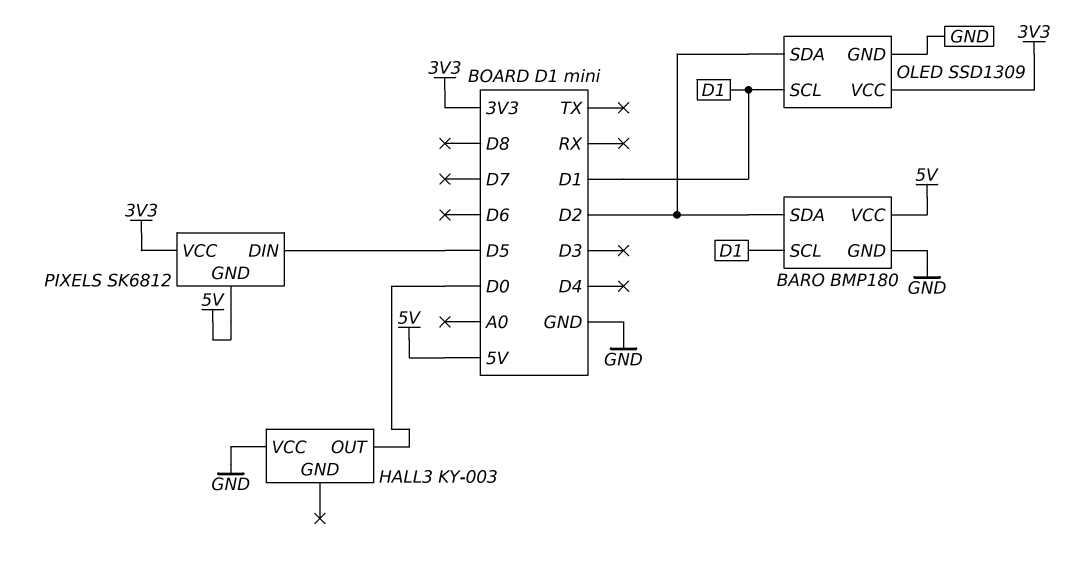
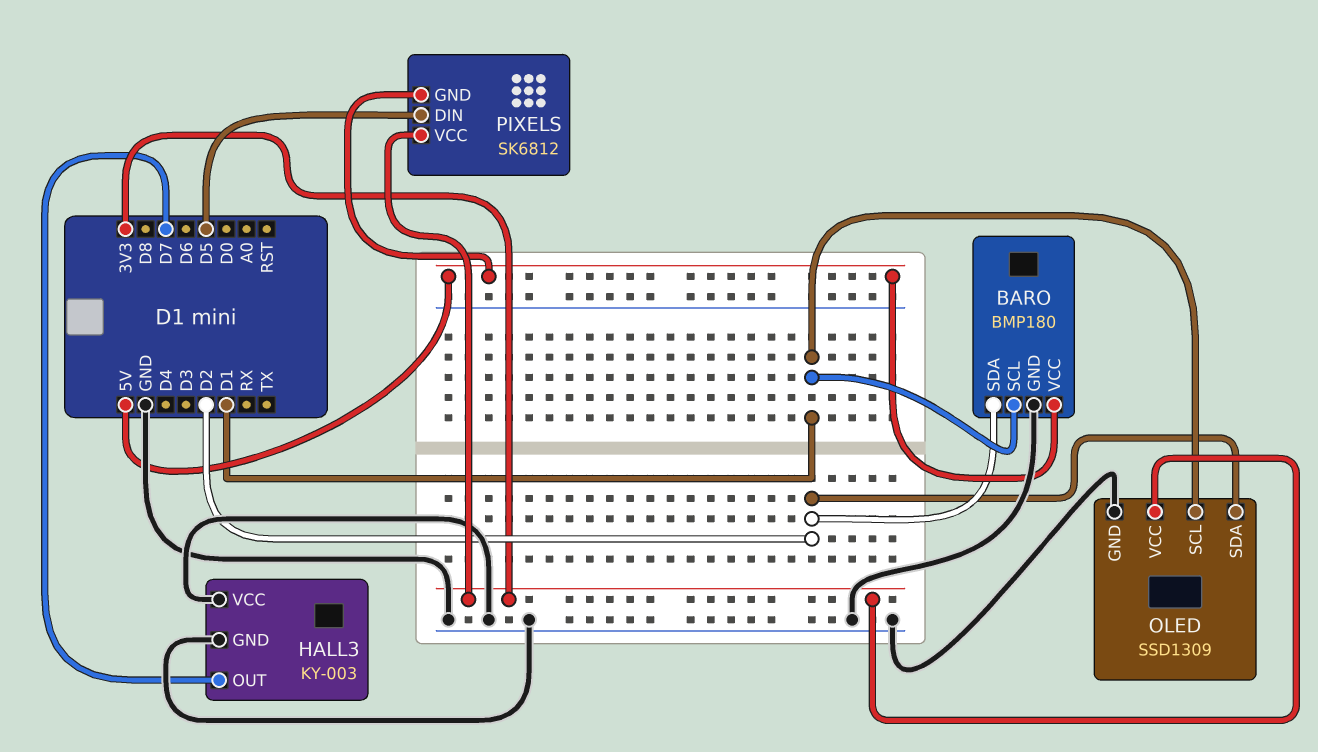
HALL3 pin GND: none -> GND
HALL3 pin OUT: D0 -> D7

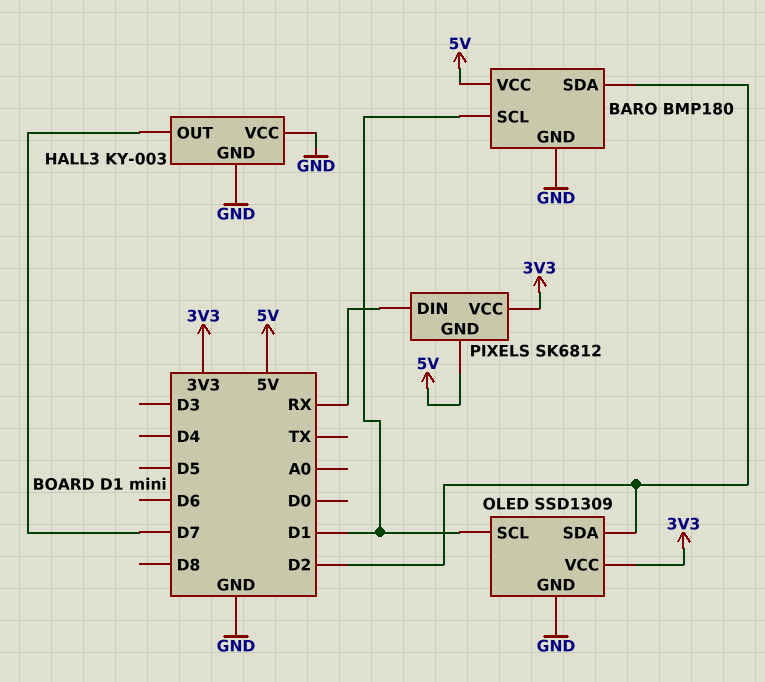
PIXELS pin DIN: D5 -> RX

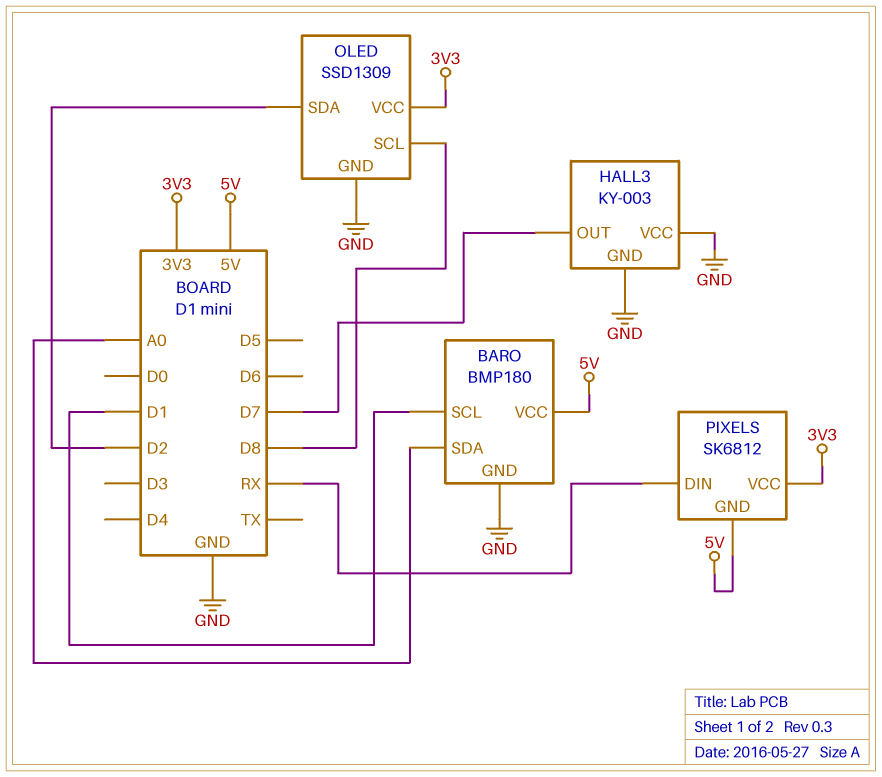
BARO pin SDA: D2 -> A0
OLED pin SCL: D1 -> D8

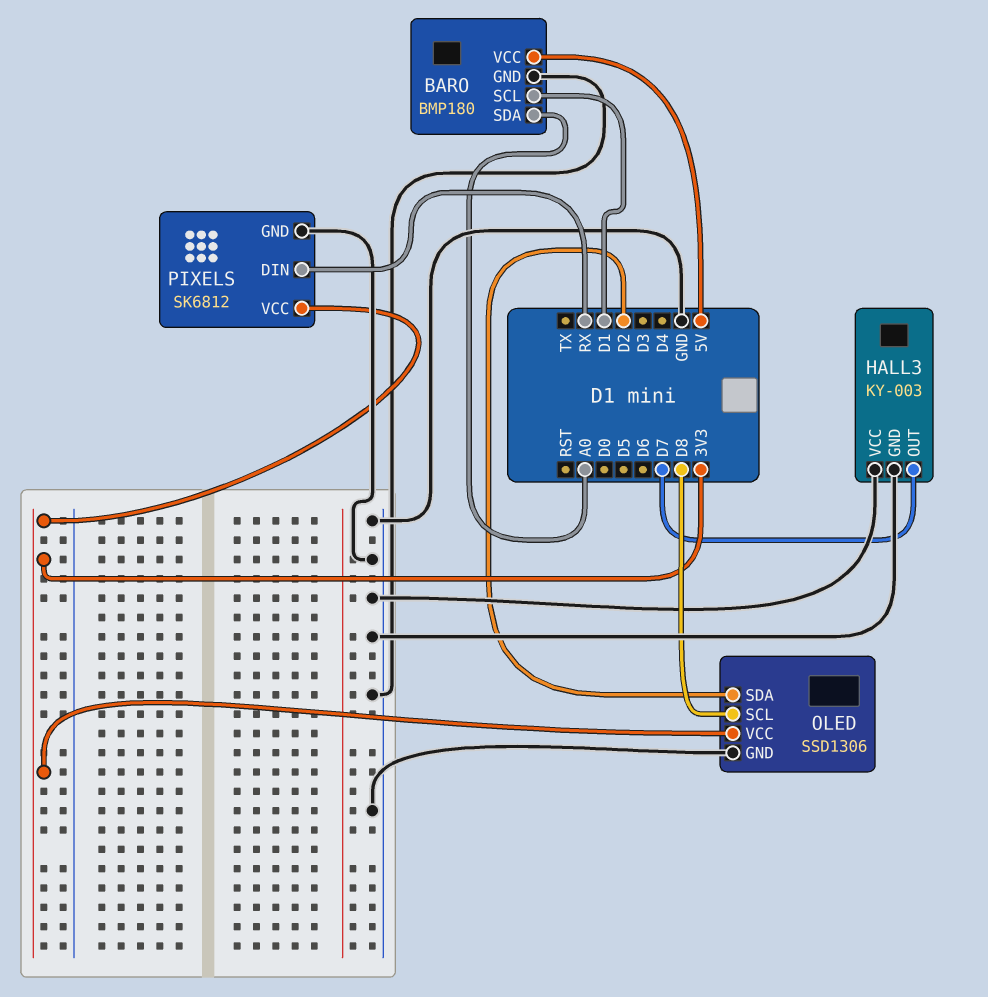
OLED: SSD1309 -> SSD1306
PIXELS pin GND: 5V -> GND

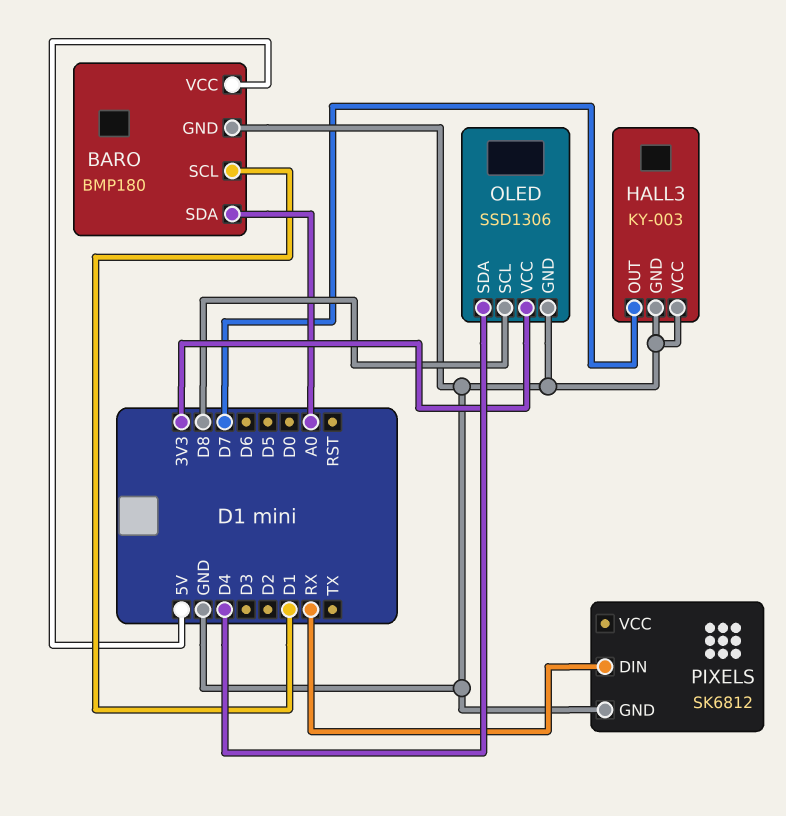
OLED pin SDA: D2 -> D4
PIXELS pin VCC: 3V3 -> none

